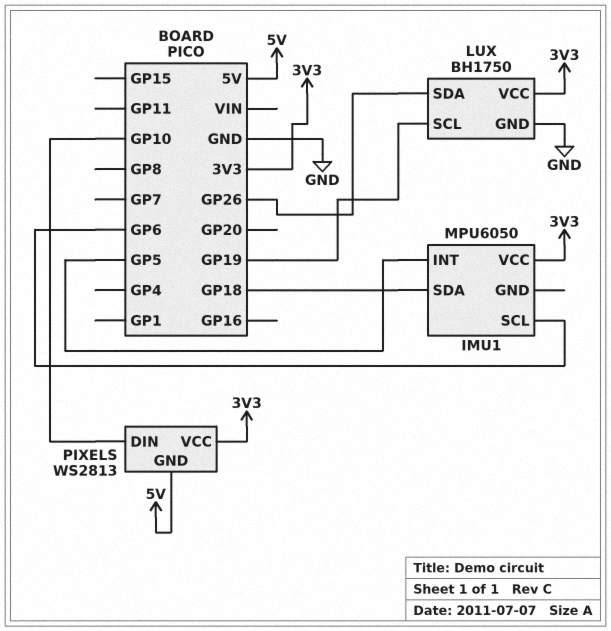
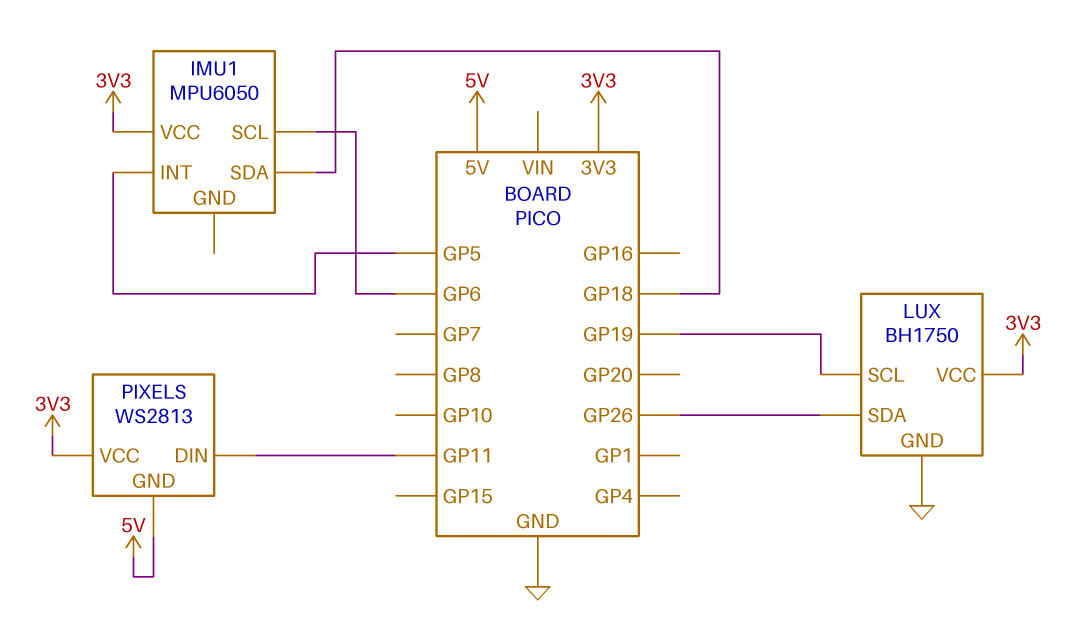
PIXELS pin DIN: GP10 -> GP11

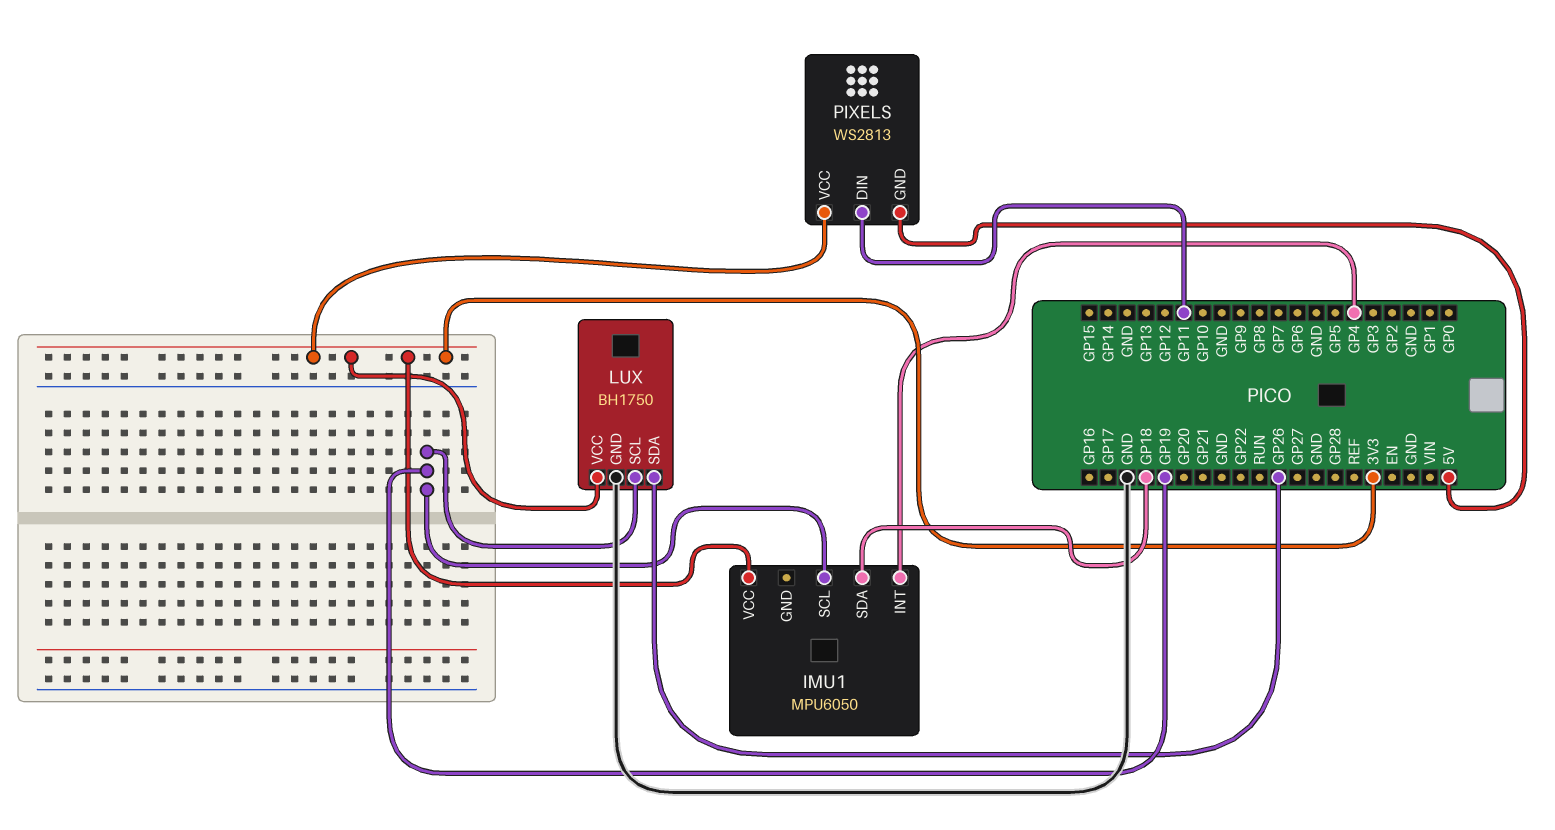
IMU1 pin INT: GP5 -> GP4
IMU1 pin SCL: GP6 -> GP19

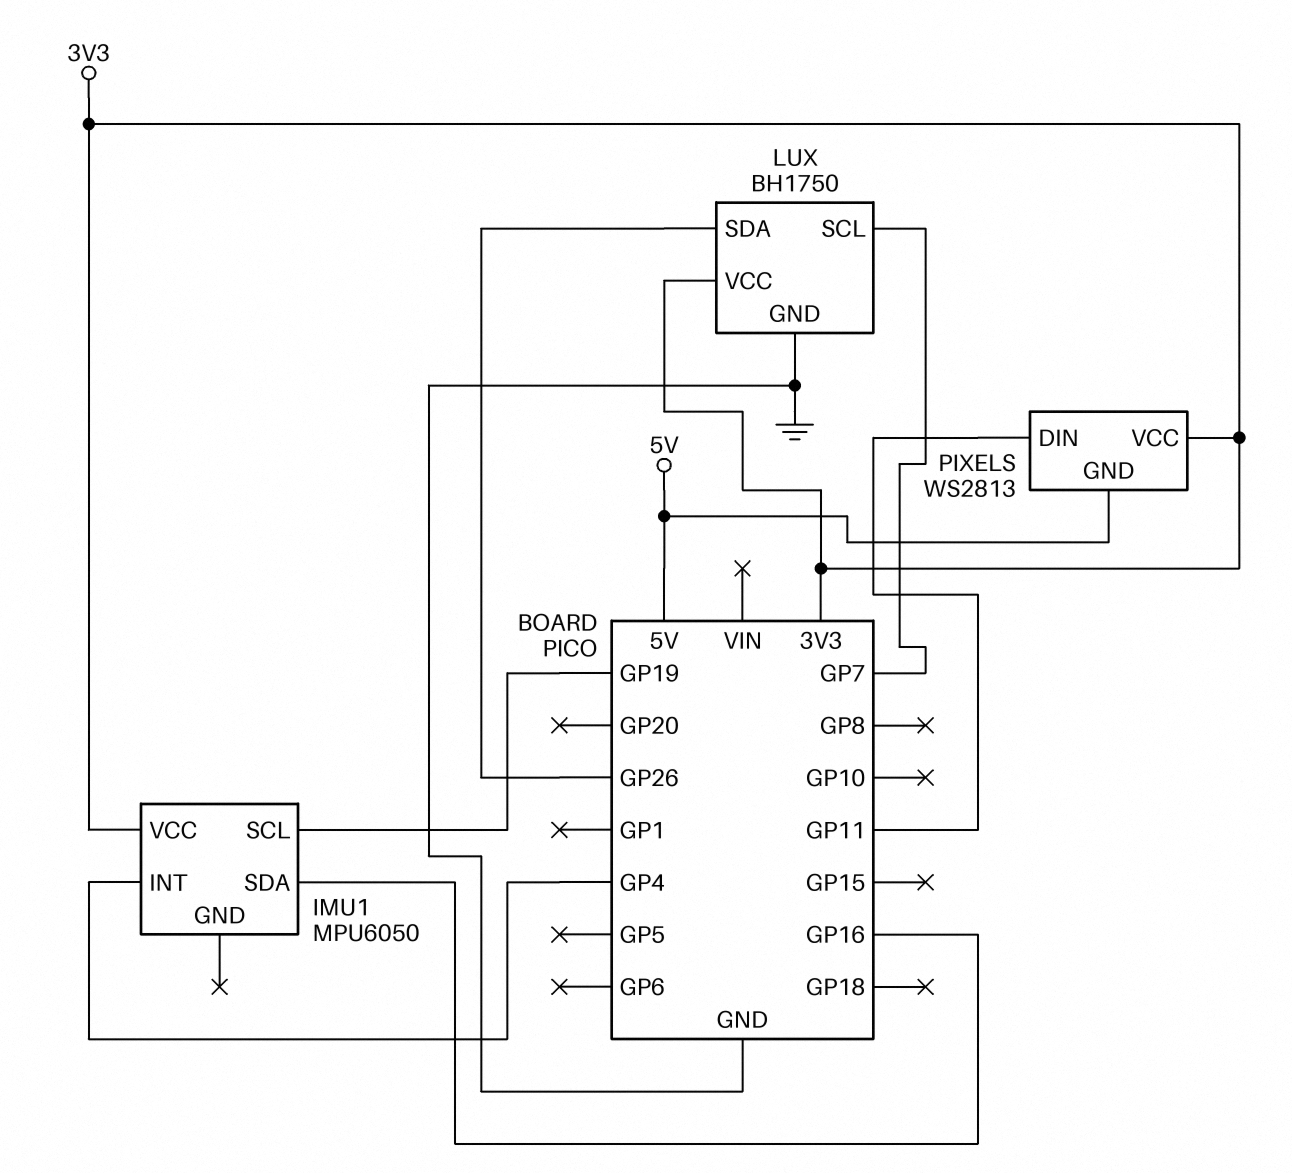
IMU1 pin SDA: GP18 -> GP16
LUX pin SCL: GP19 -> GP7

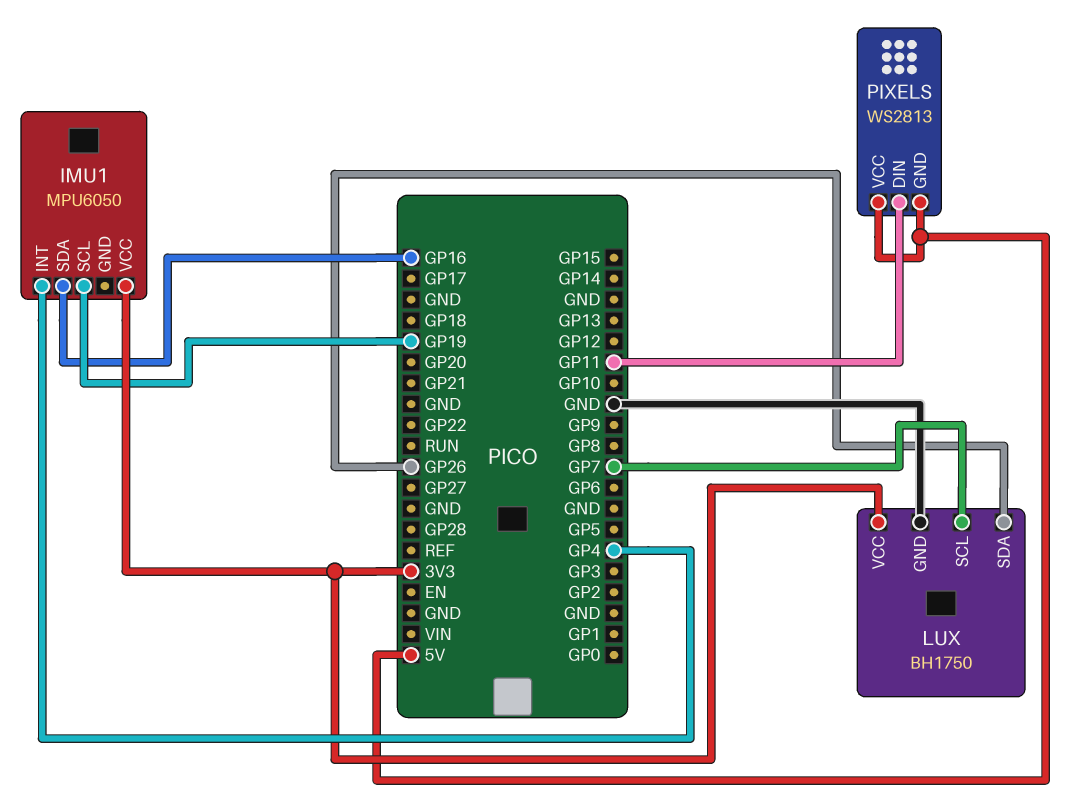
PIXELS pin VCC: 3V3 -> 5V

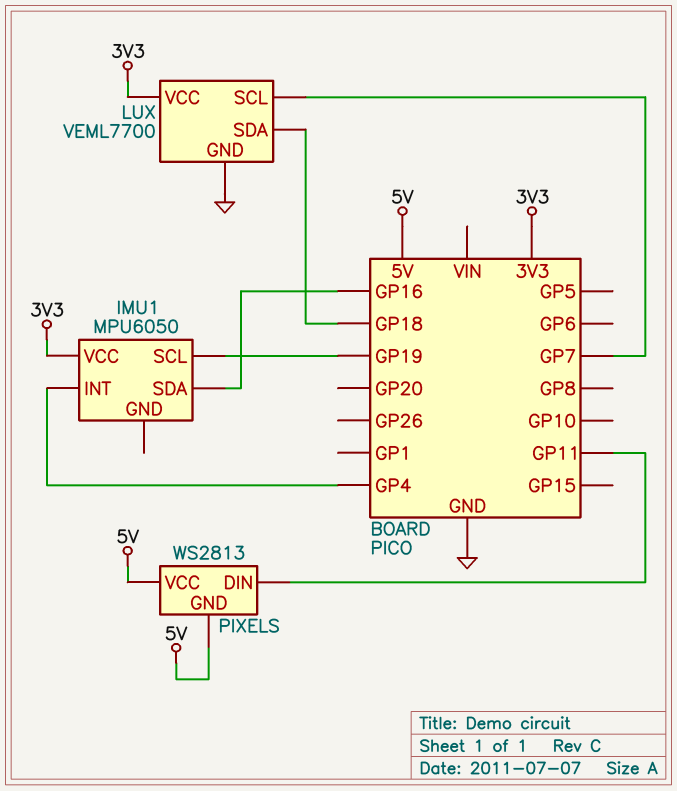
LUX: BH1750 -> VEML7700
LUX pin SDA: GP26 -> GP18

